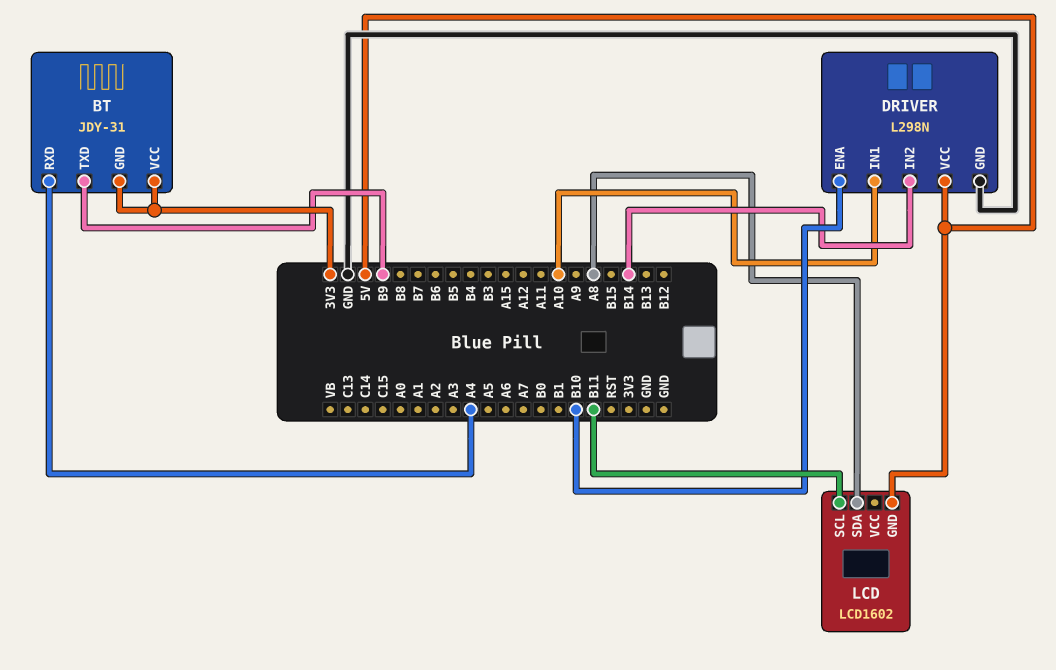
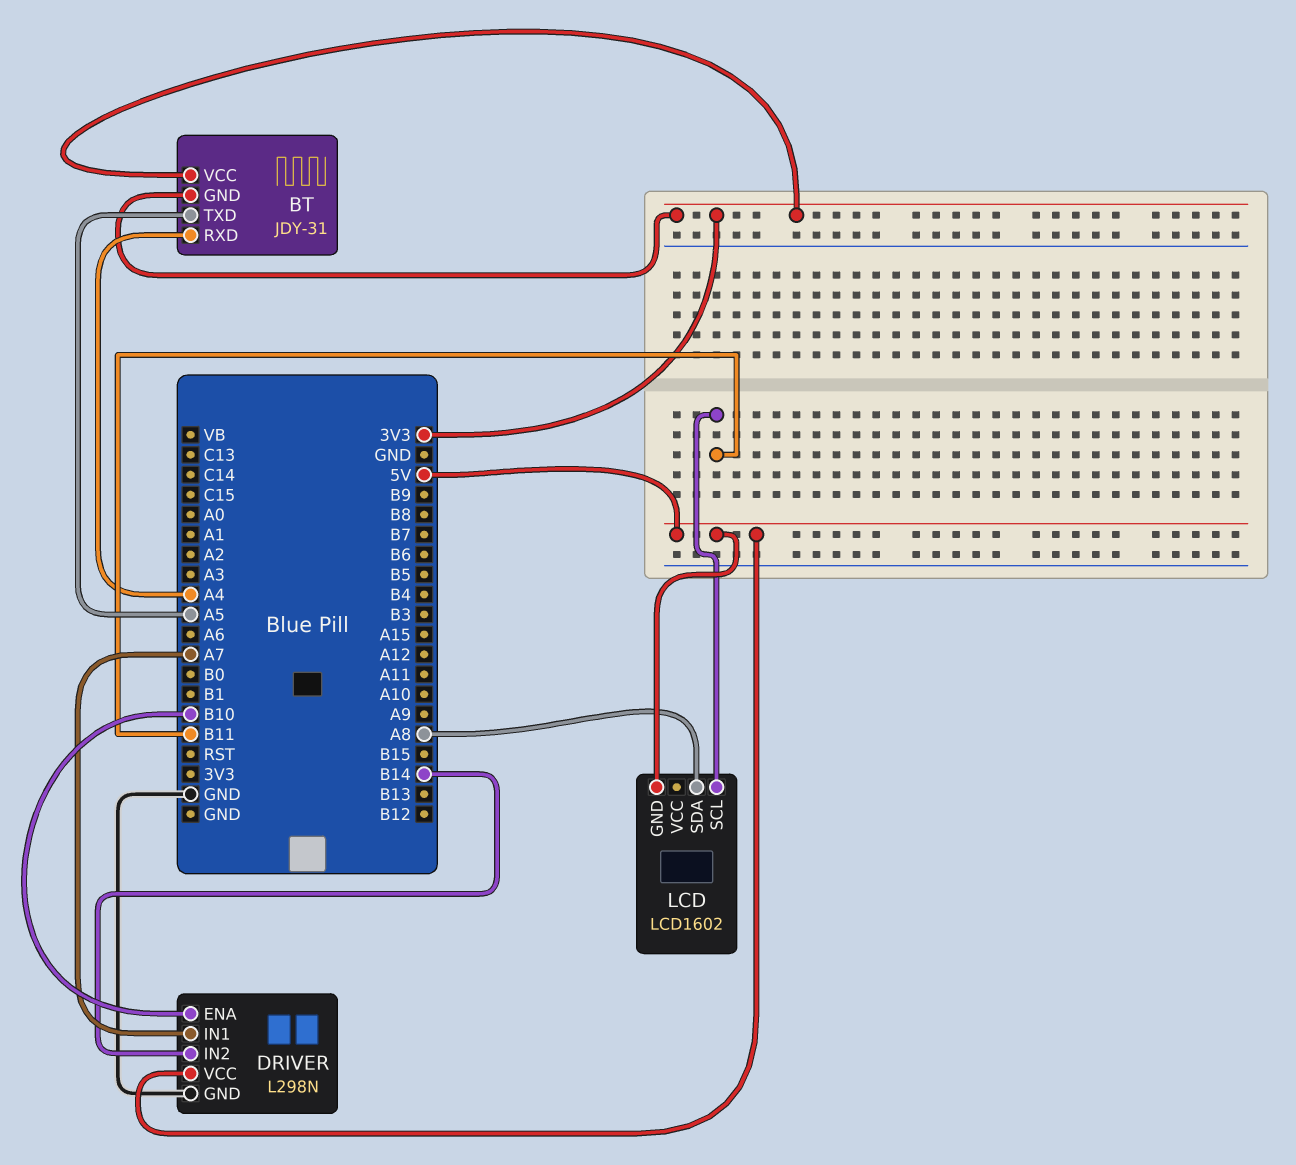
BT pin TXD: B9 -> A5
DRIVER pin IN1: A10 -> A7

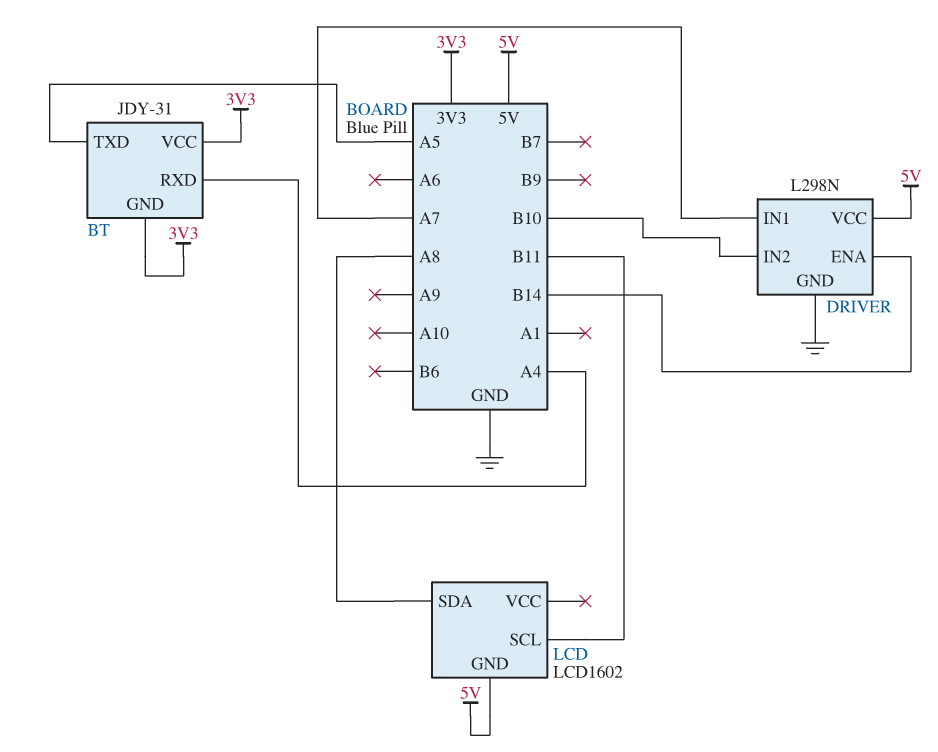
DRIVER pin ENA: B10 -> B14
DRIVER pin IN2: B14 -> B10

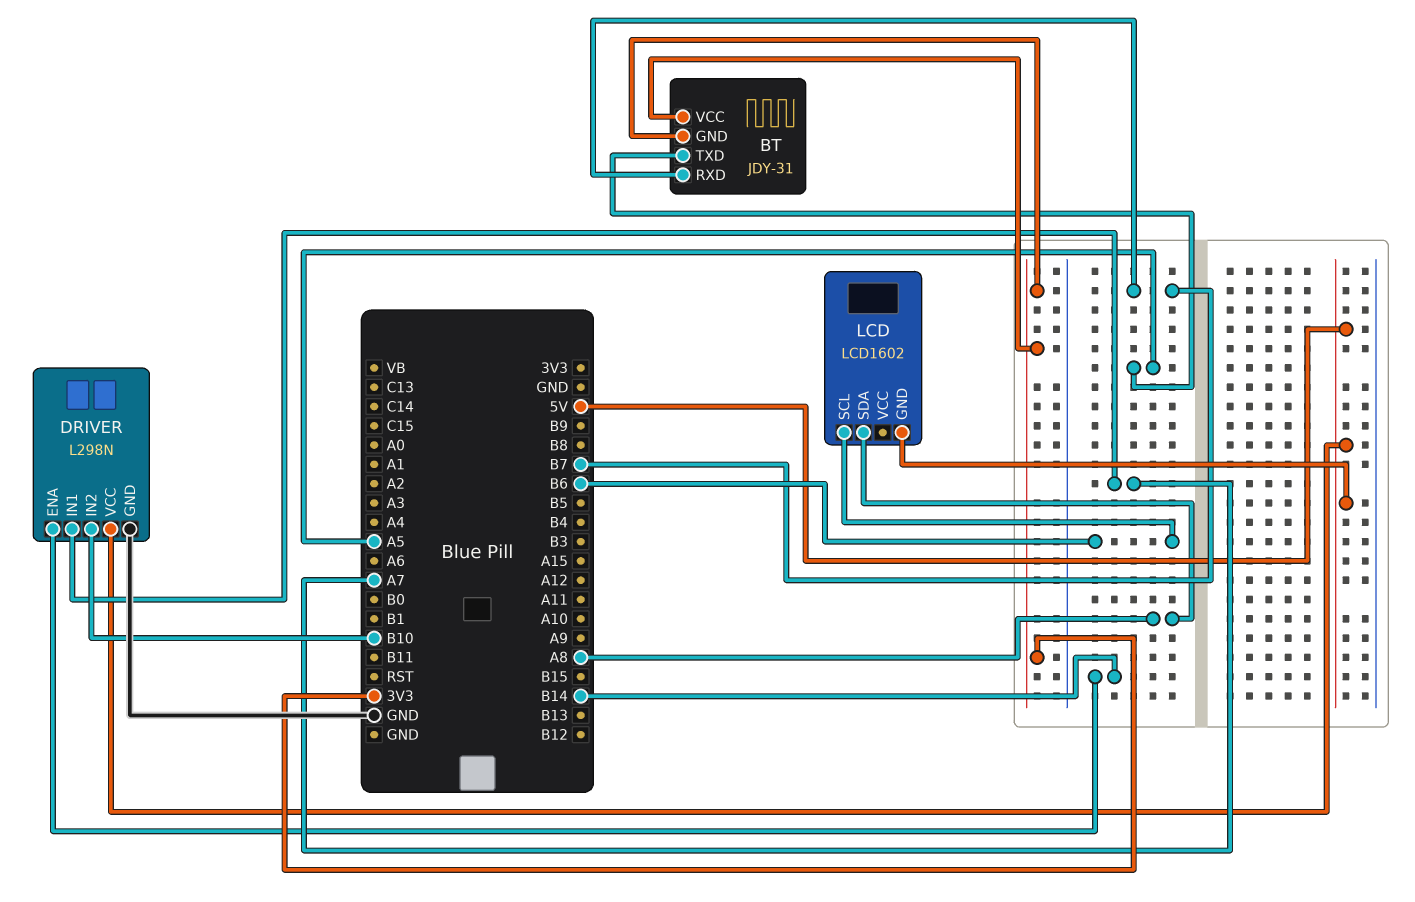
BT pin RXD: A4 -> B7
LCD pin SCL: B11 -> B6

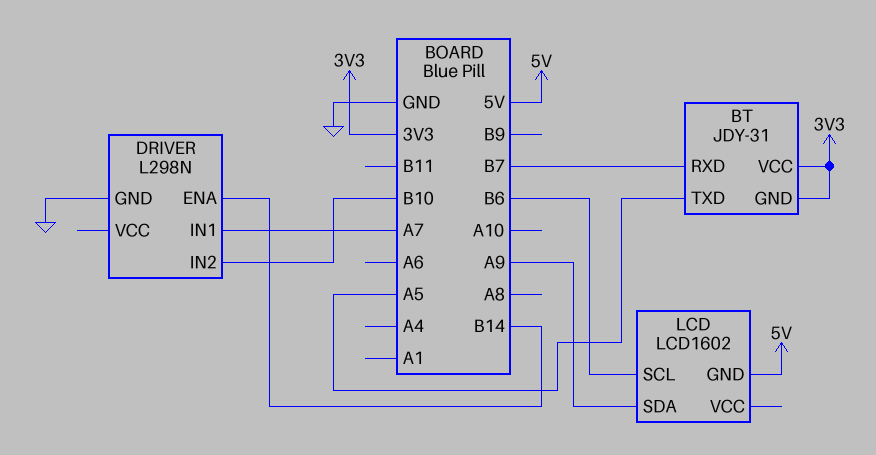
DRIVER pin VCC: 5V -> none
LCD pin SDA: A8 -> A9

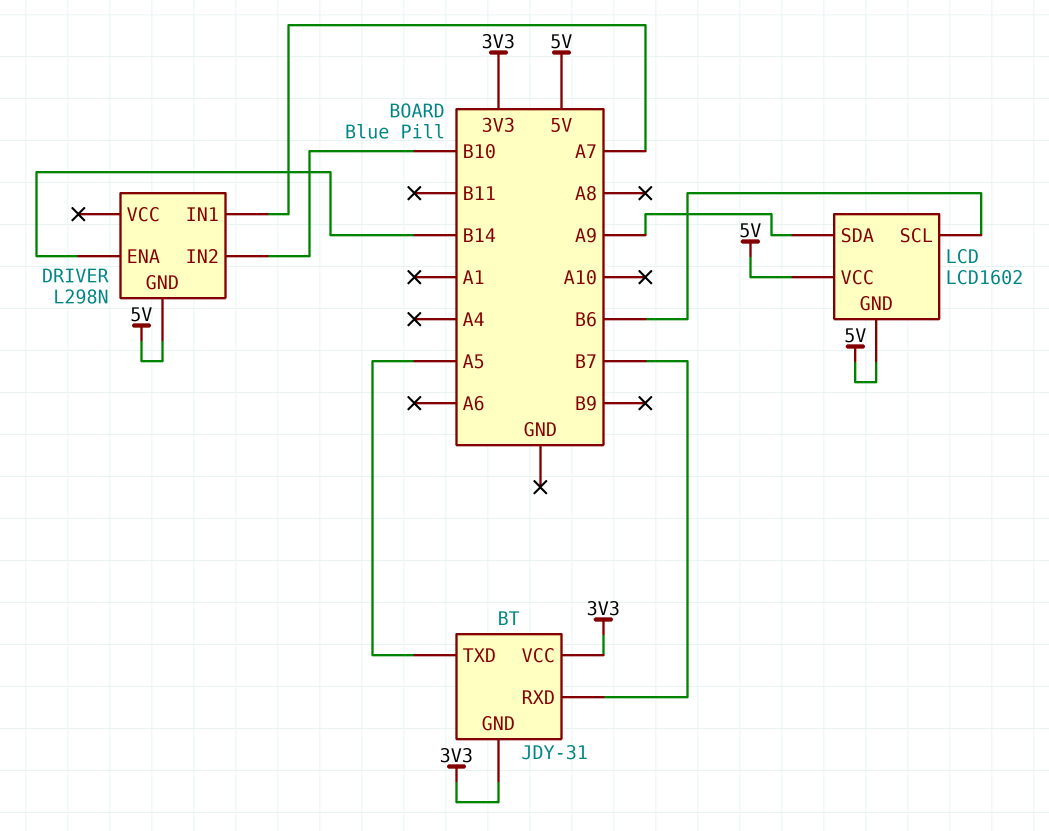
DRIVER pin GND: GND -> 5V
LCD pin VCC: none -> 5V

